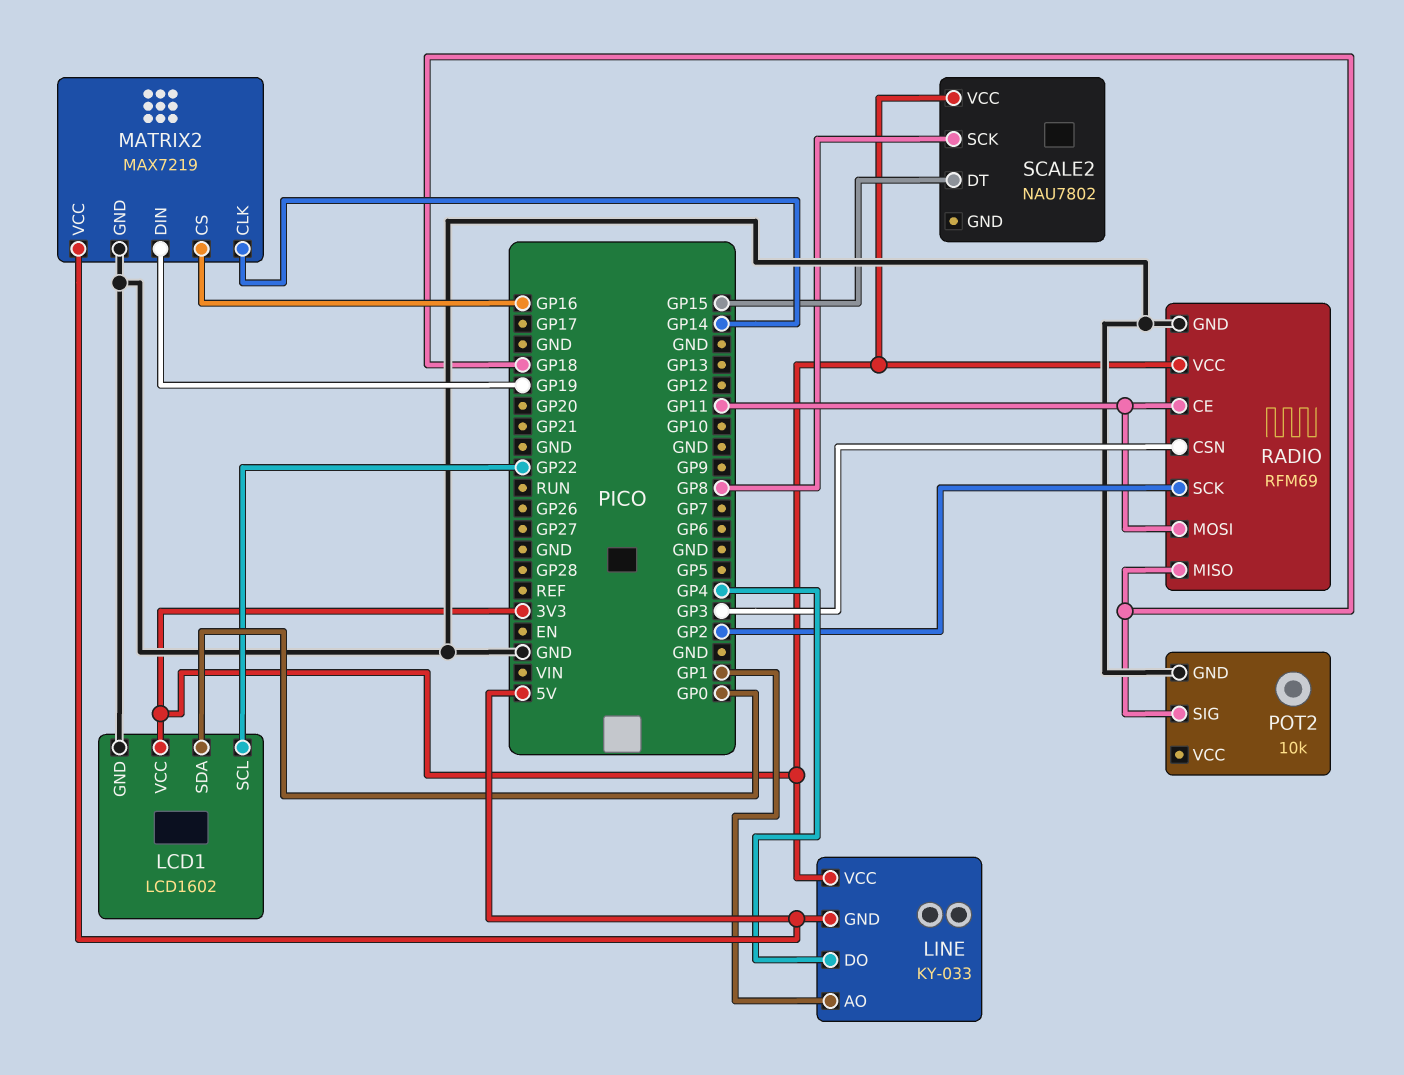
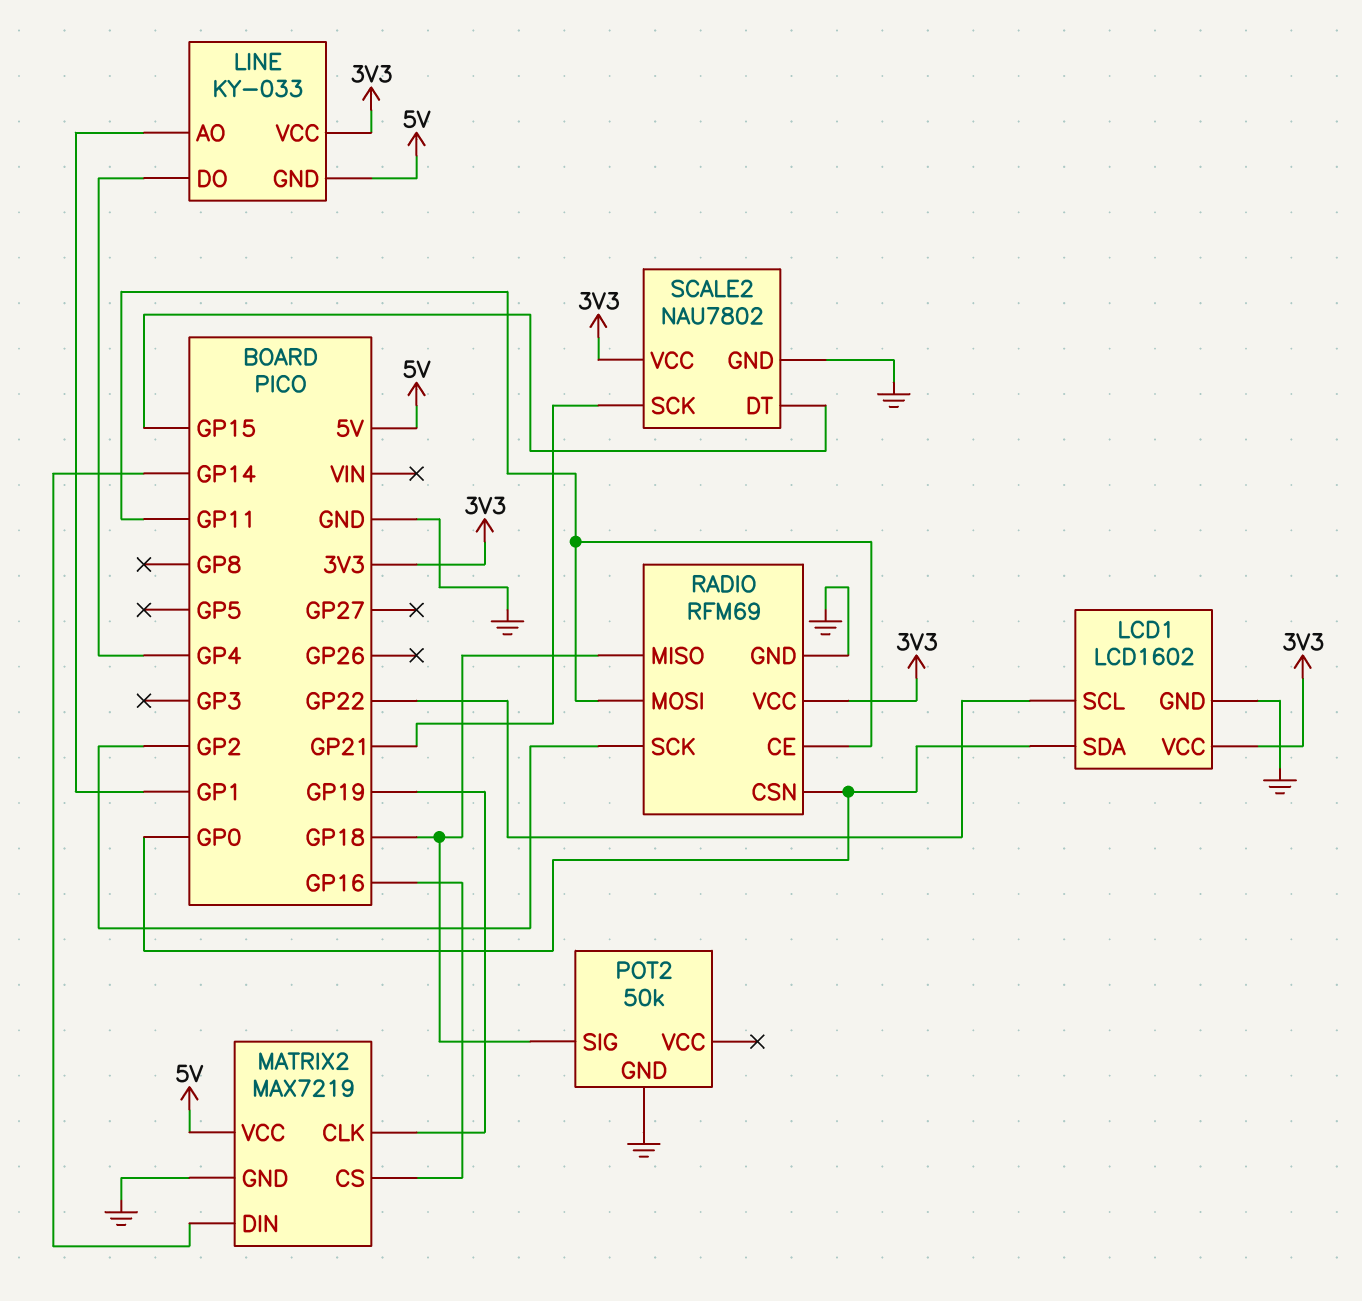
MATRIX2 pin CLK: GP14 -> GP19
MATRIX2 pin DIN: GP19 -> GP14
POT2: 10k -> 50k
RADIO pin CSN: GP3 -> GP0
SCALE2 pin GND: none -> GND
SCALE2 pin SCK: GP8 -> GP21

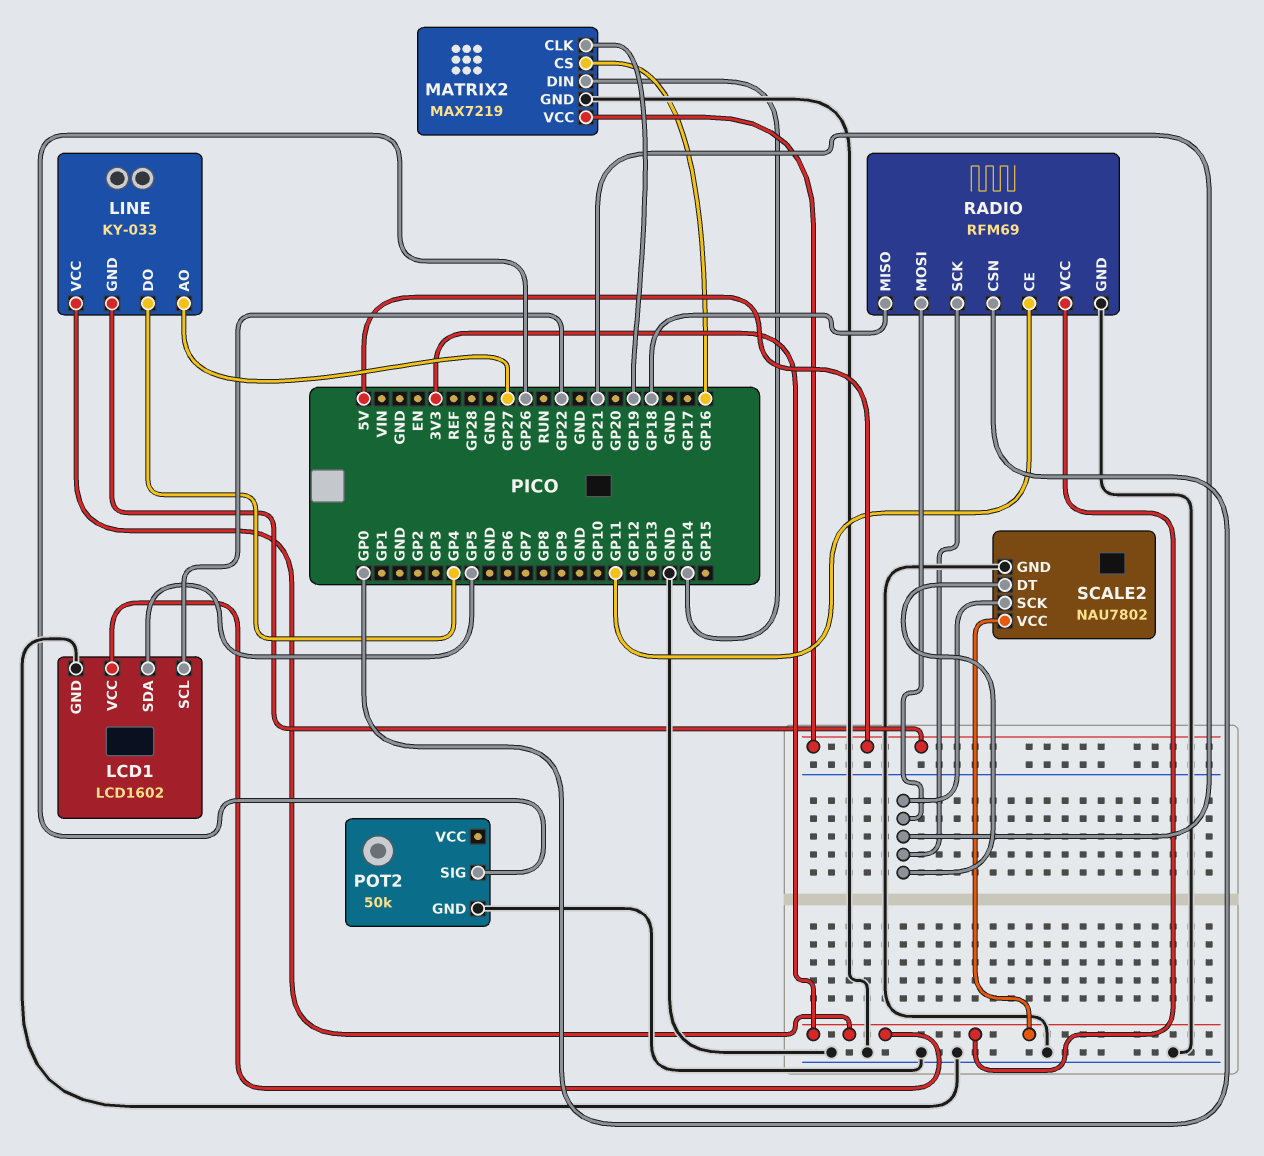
LCD1 pin SDA: GP0 -> GP5
LINE pin AO: GP1 -> GP27
POT2 pin SIG: GP18 -> GP26
RADIO pin MOSI: GP11 -> GP21
RADIO pin SCK: GP2 -> GP21
SCALE2 pin DT: GP15 -> GP21

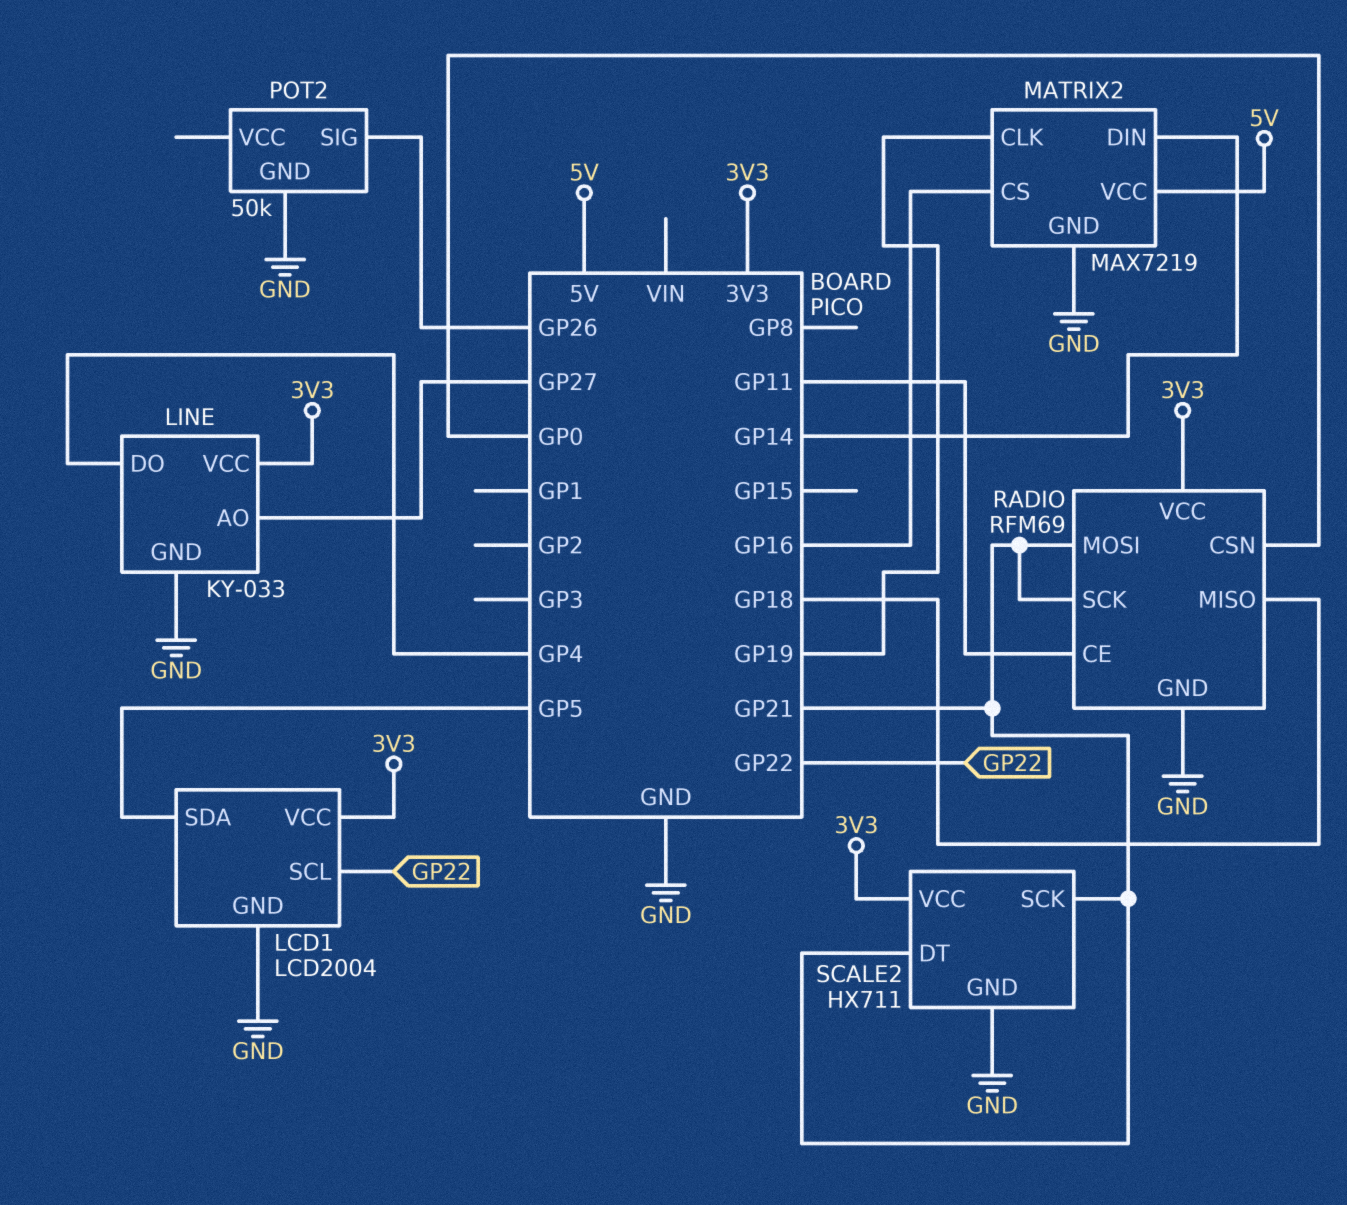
LCD1: LCD1602 -> LCD2004
LINE pin GND: 5V -> GND
SCALE2: NAU7802 -> HX711

